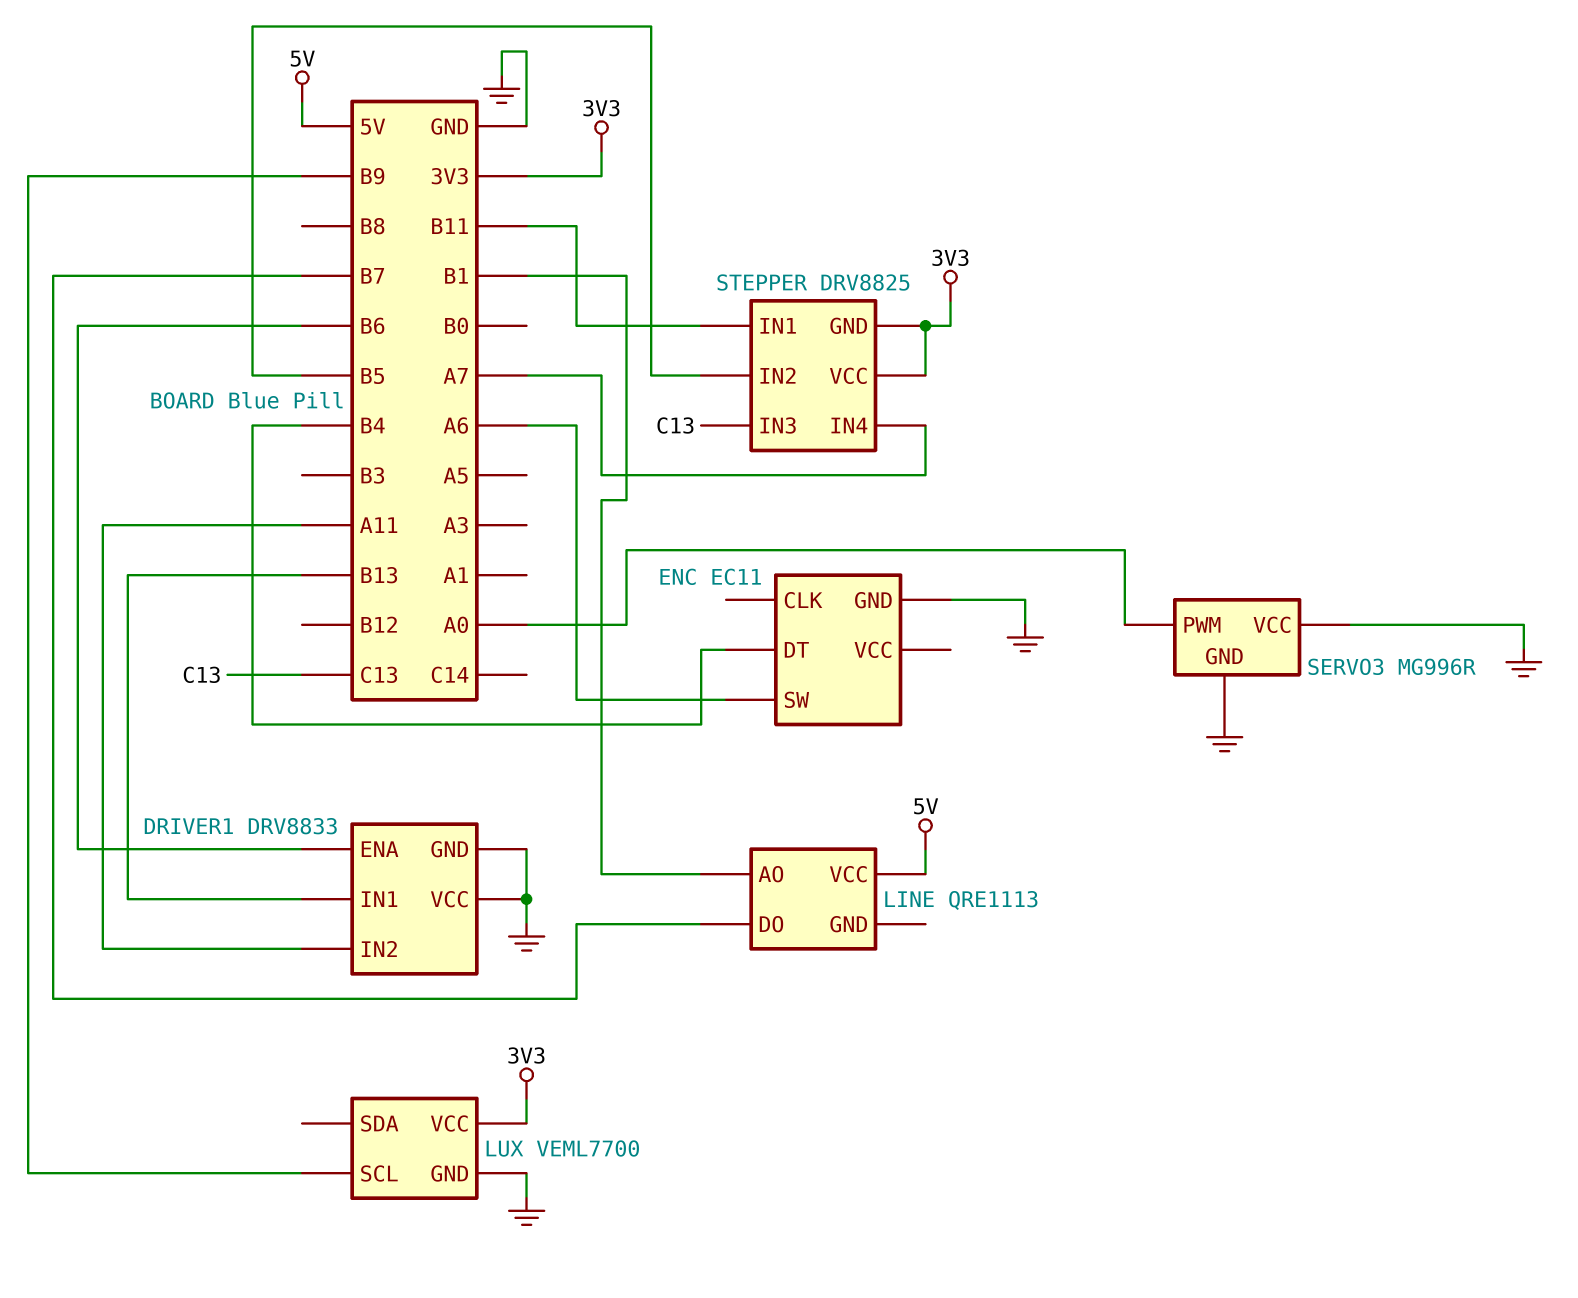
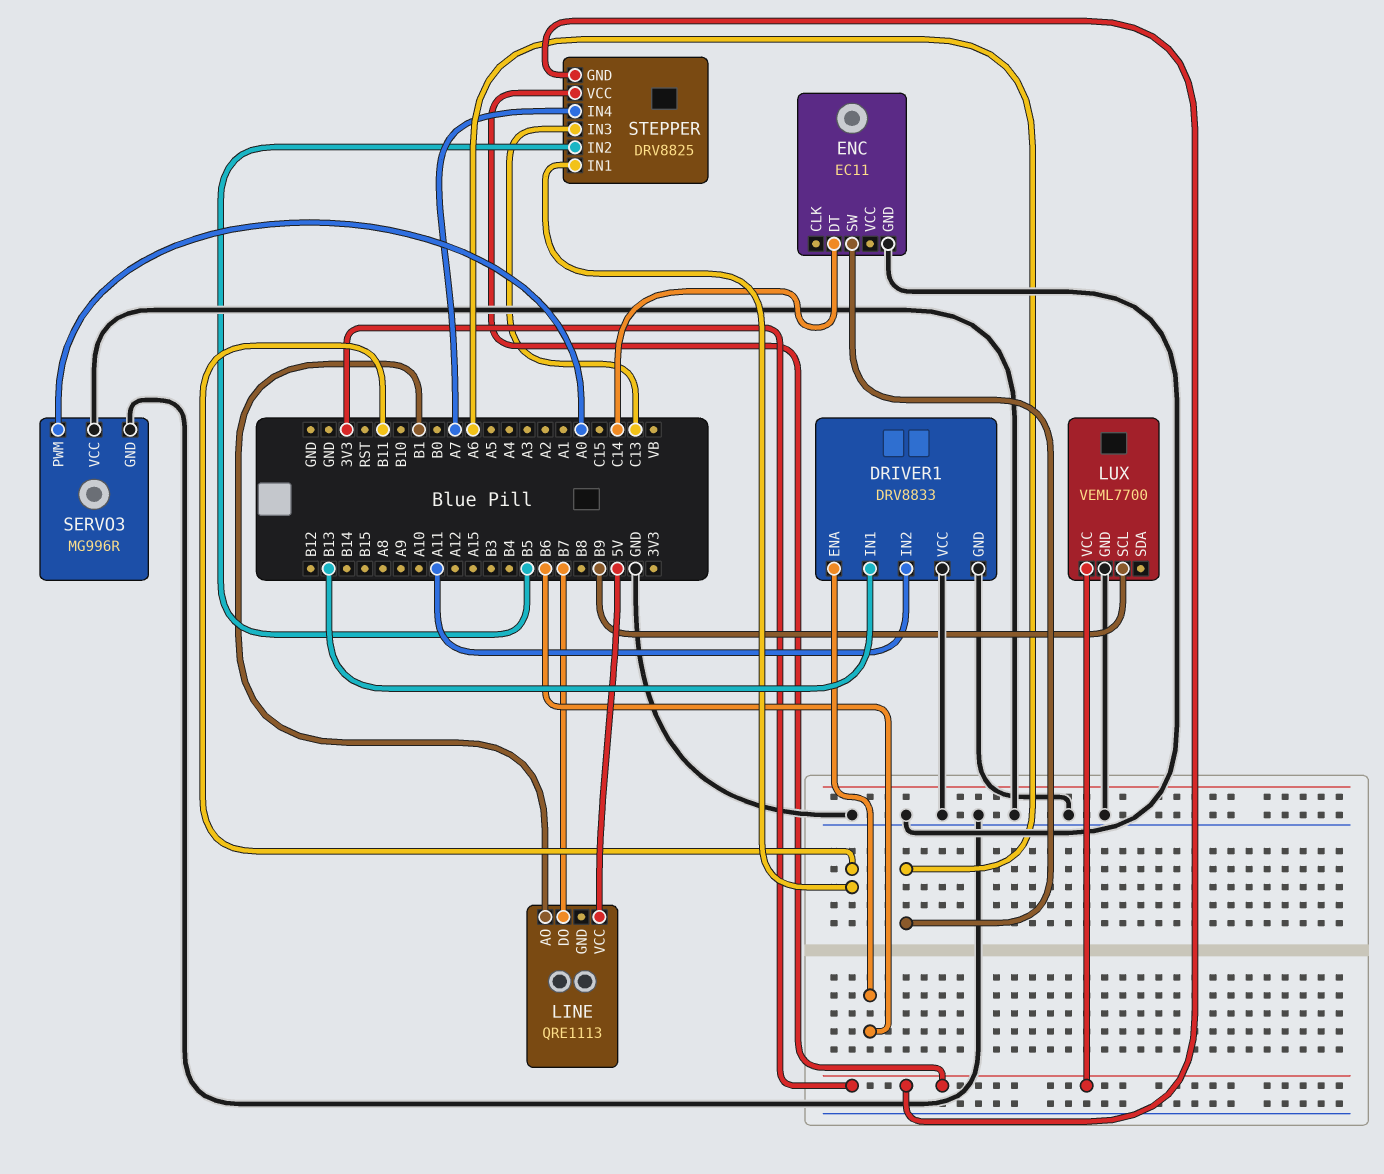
ENC pin DT: B4 -> C14

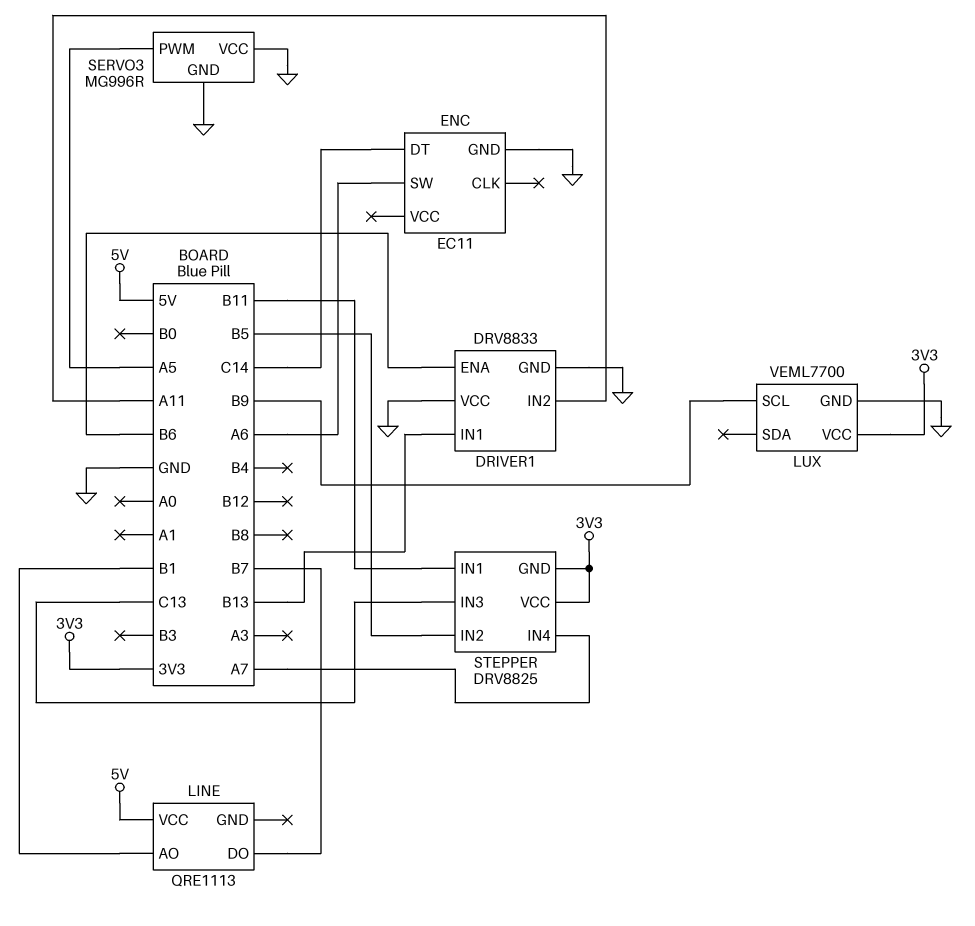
SERVO3 pin PWM: A0 -> A5

